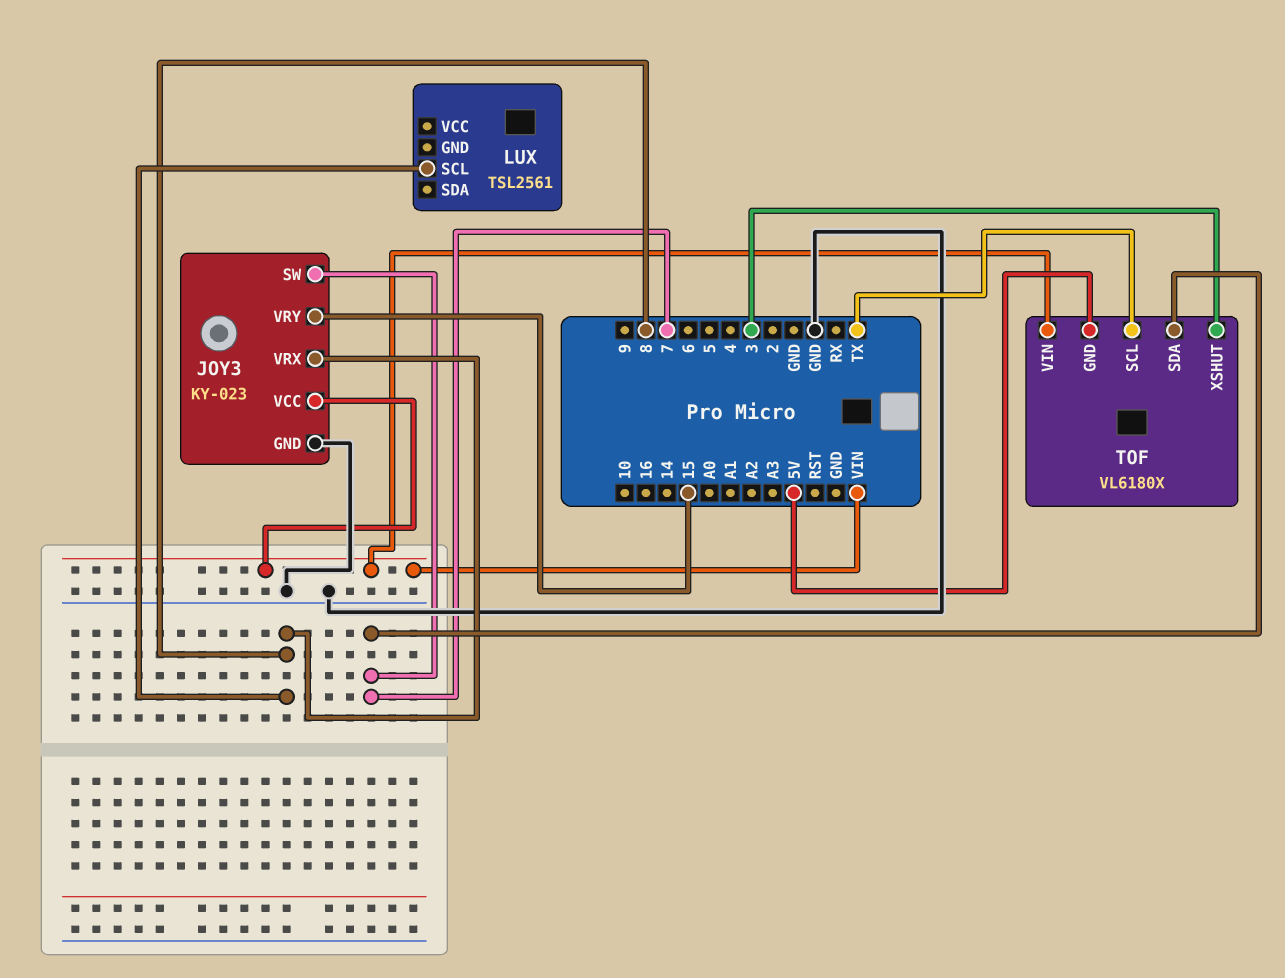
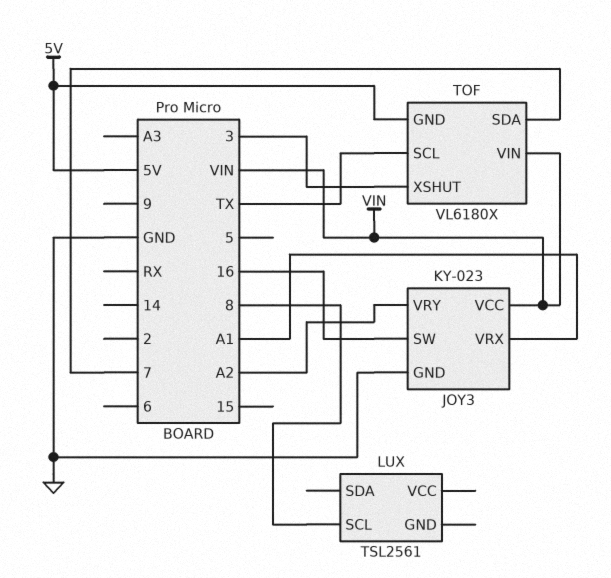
JOY3 pin SW: 7 -> 16
JOY3 pin VRX: 8 -> A1
JOY3 pin VRY: 15 -> A2

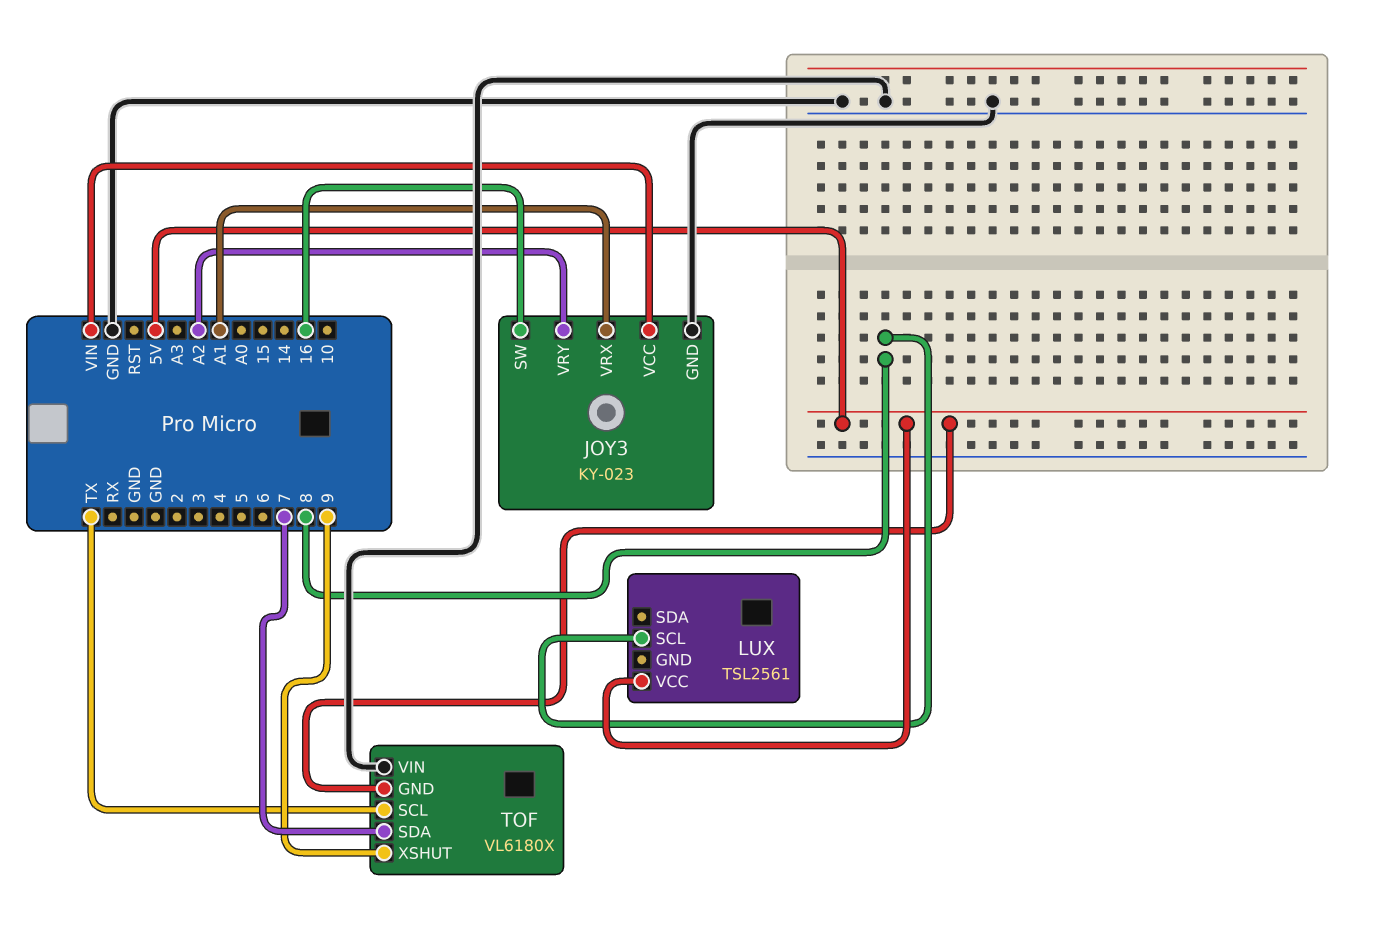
LUX pin VCC: none -> 5V
TOF pin VIN: VIN -> GND
TOF pin XSHUT: 3 -> 9

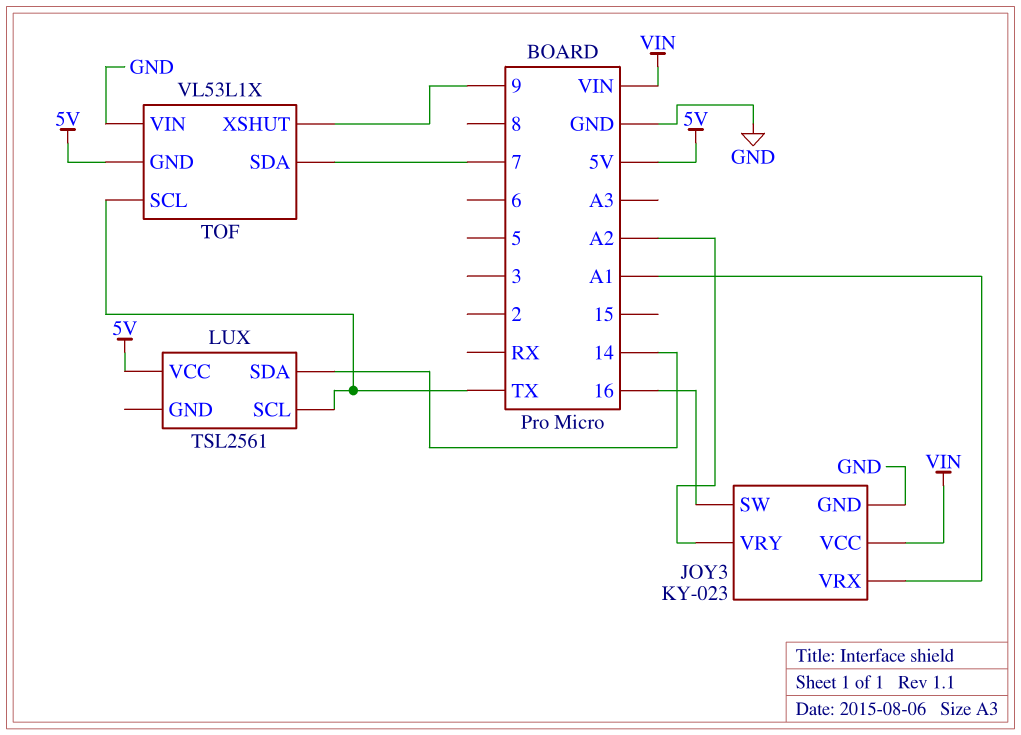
LUX pin SCL: 8 -> TX
LUX pin SDA: none -> 14
TOF: VL6180X -> VL53L1X

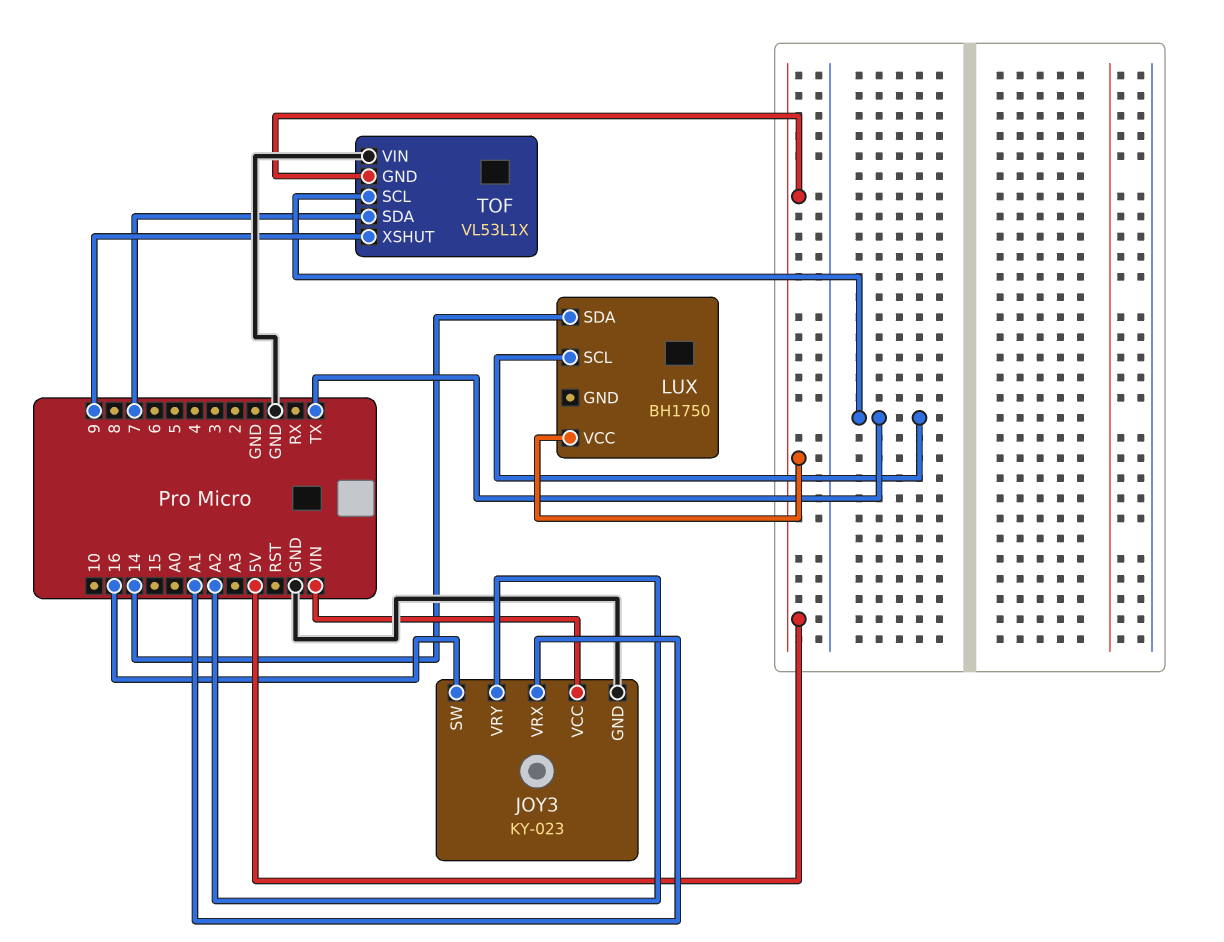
LUX: TSL2561 -> BH1750

